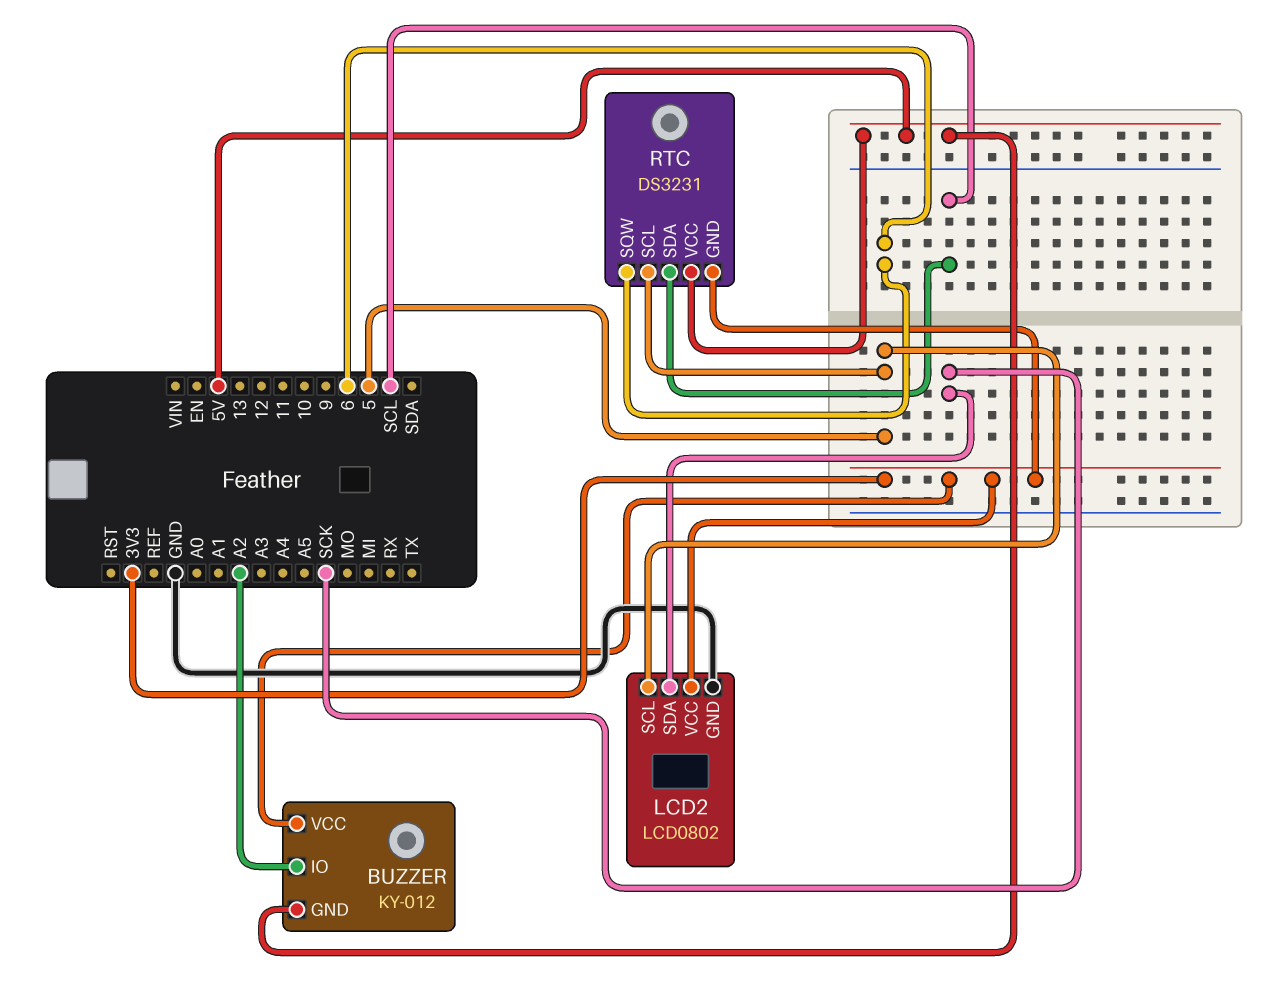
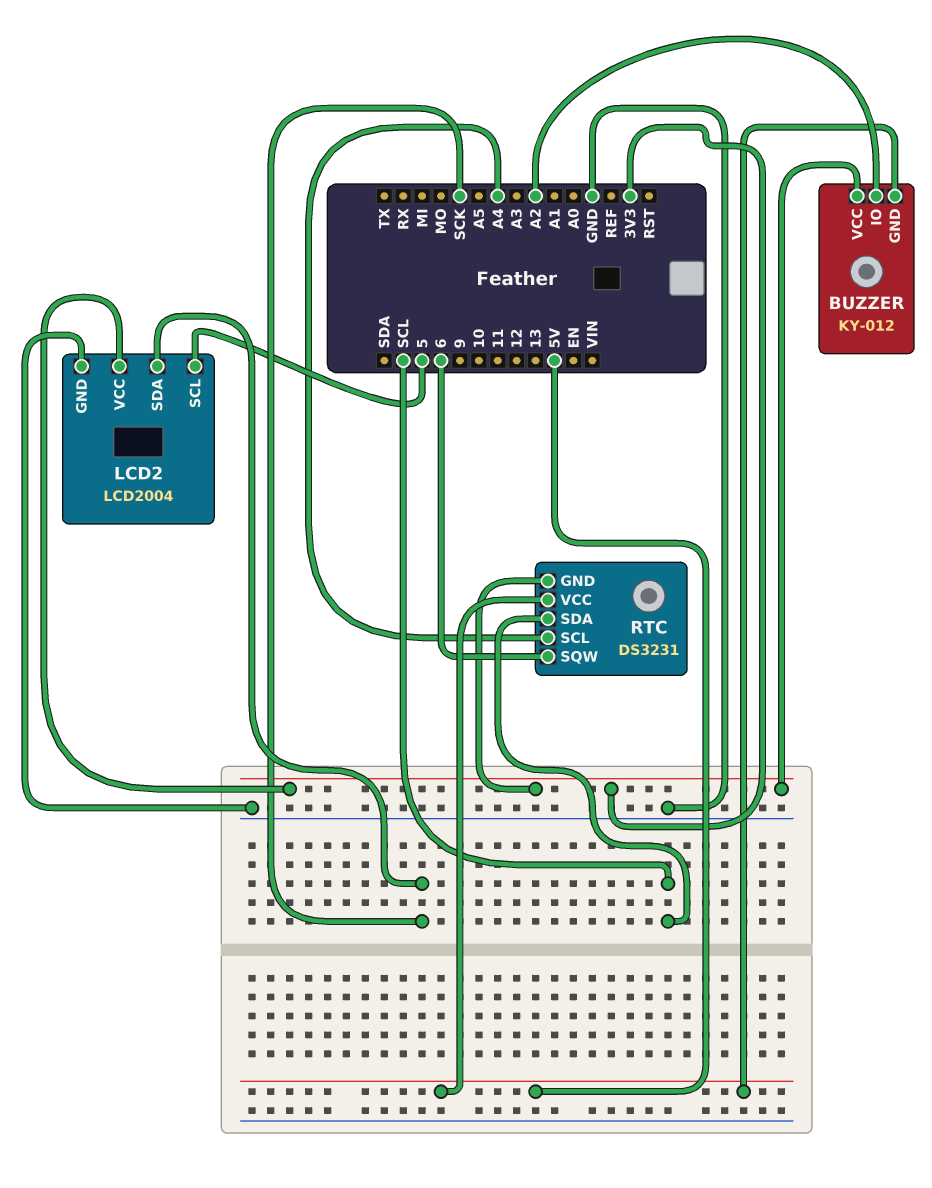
LCD2: LCD0802 -> LCD2004
RTC pin SCL: 5 -> A4

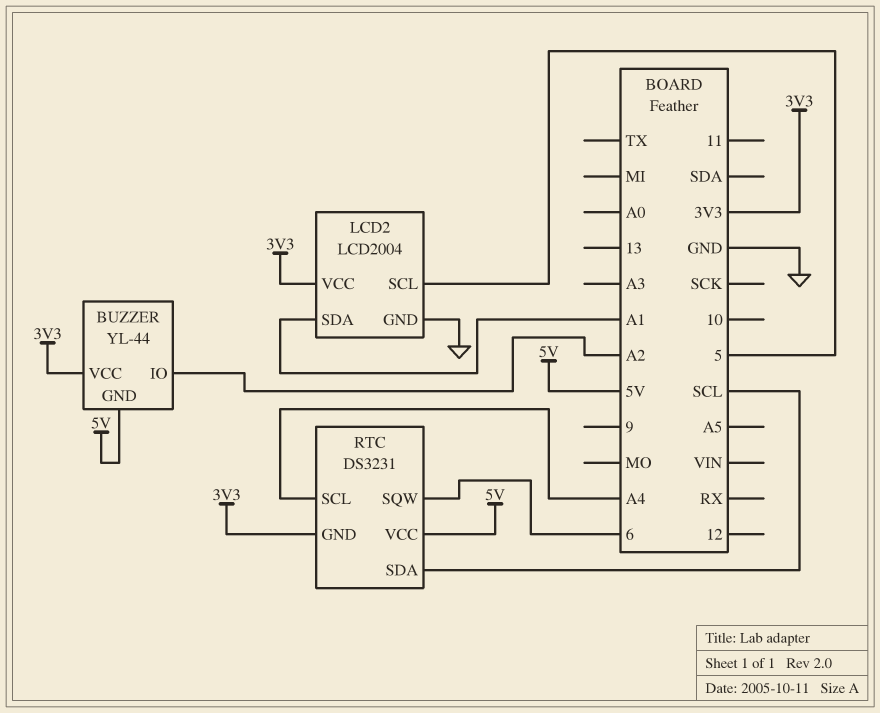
BUZZER: KY-012 -> YL-44
LCD2 pin SDA: SCK -> A1

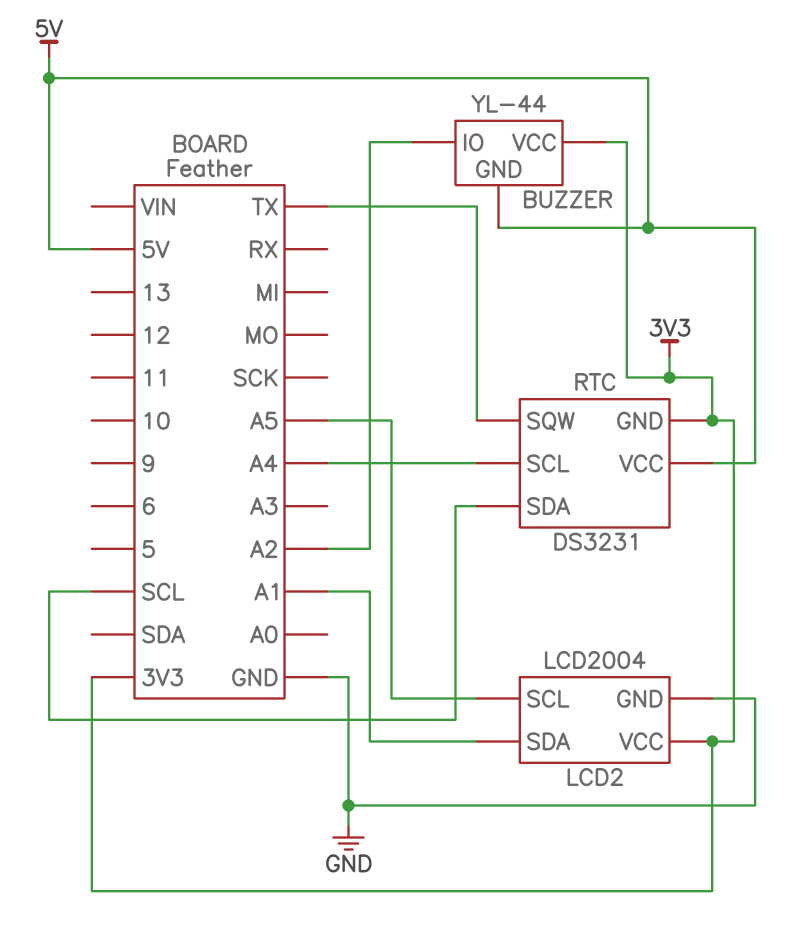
LCD2 pin SCL: 5 -> A5
RTC pin SQW: 6 -> TX

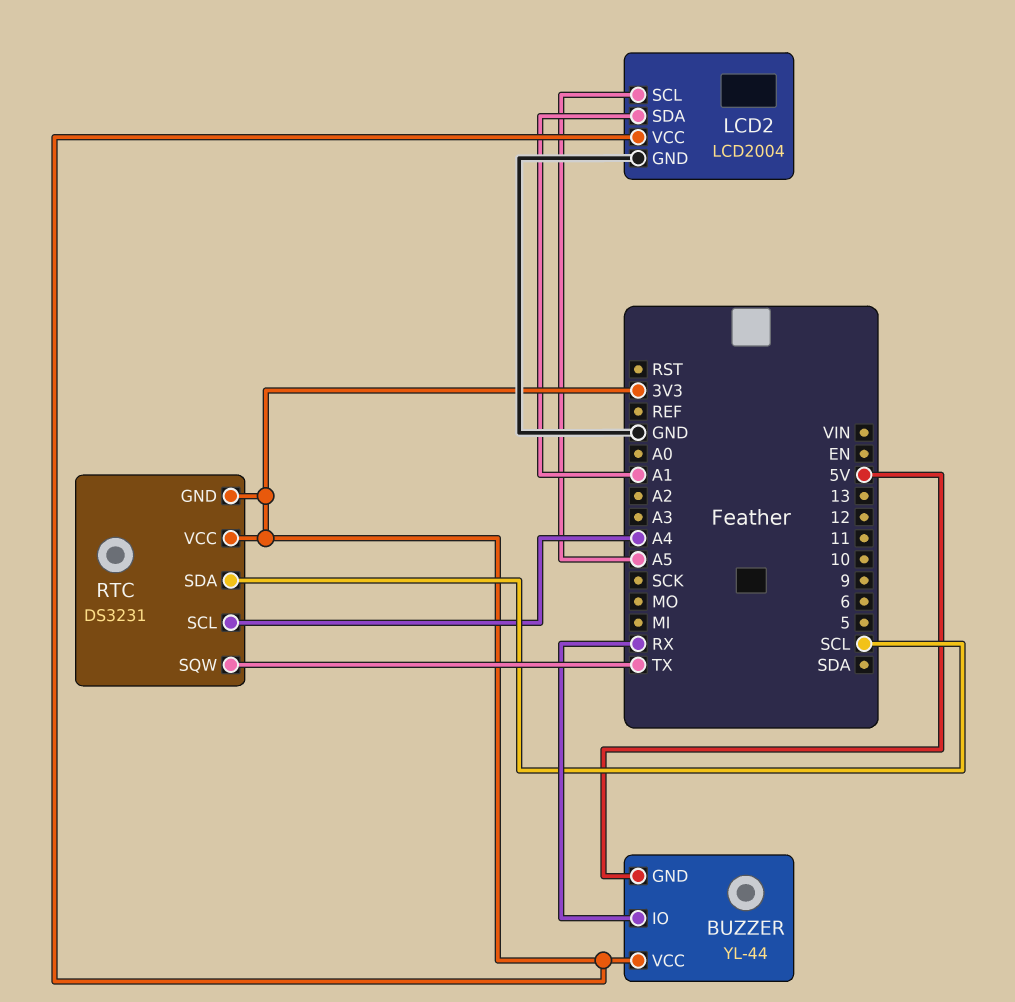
BUZZER pin IO: A2 -> RX
RTC pin VCC: 5V -> 3V3

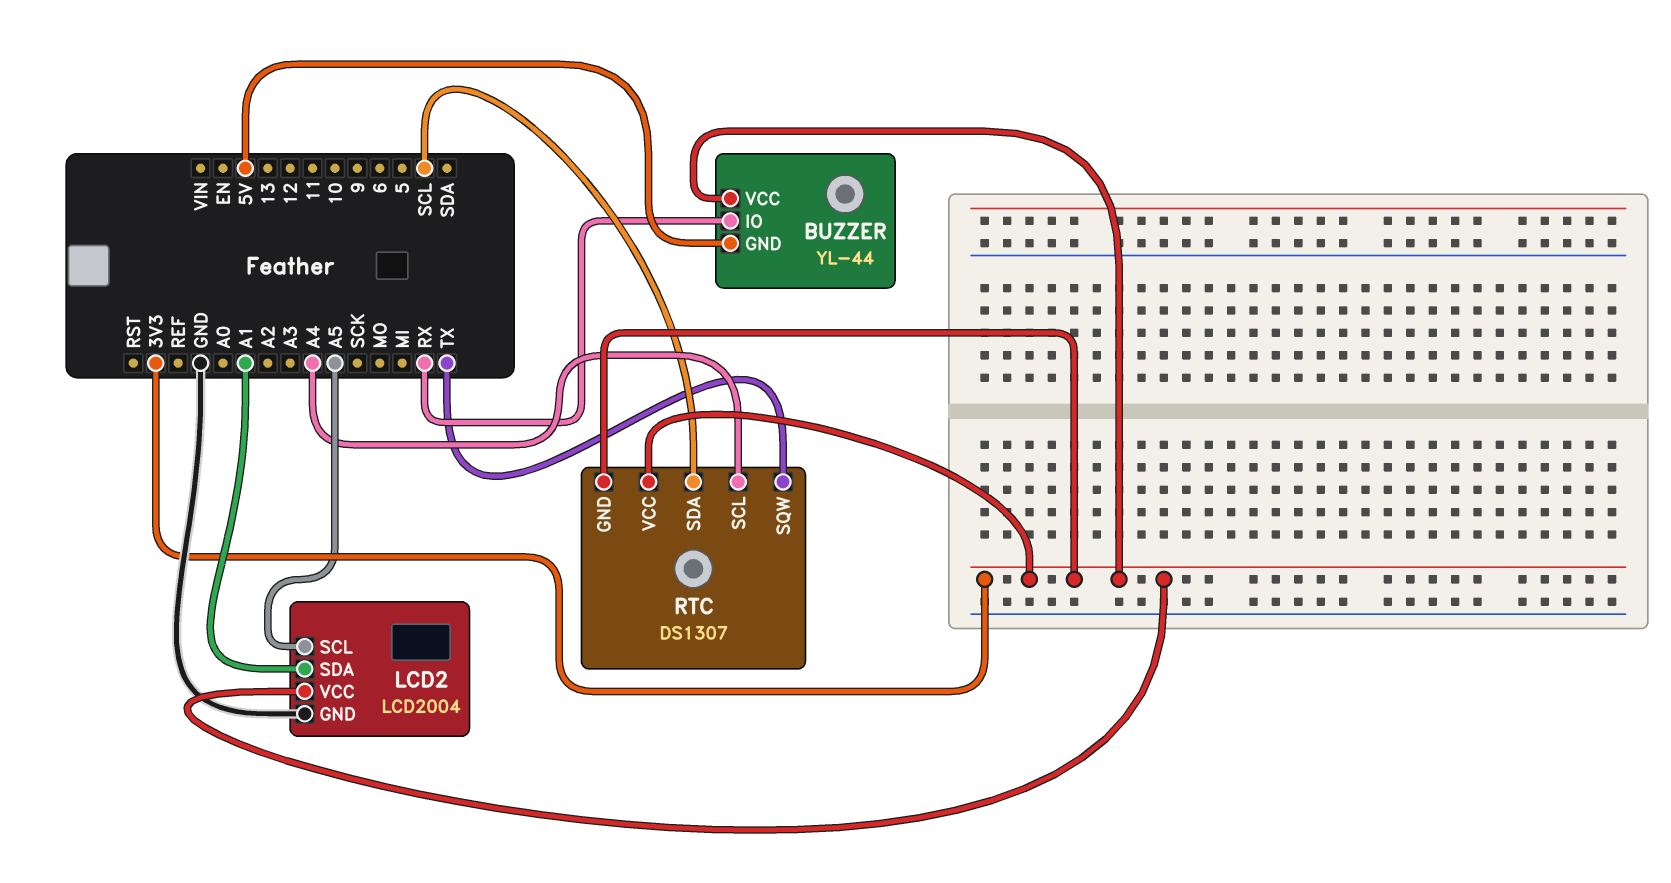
RTC: DS3231 -> DS1307

